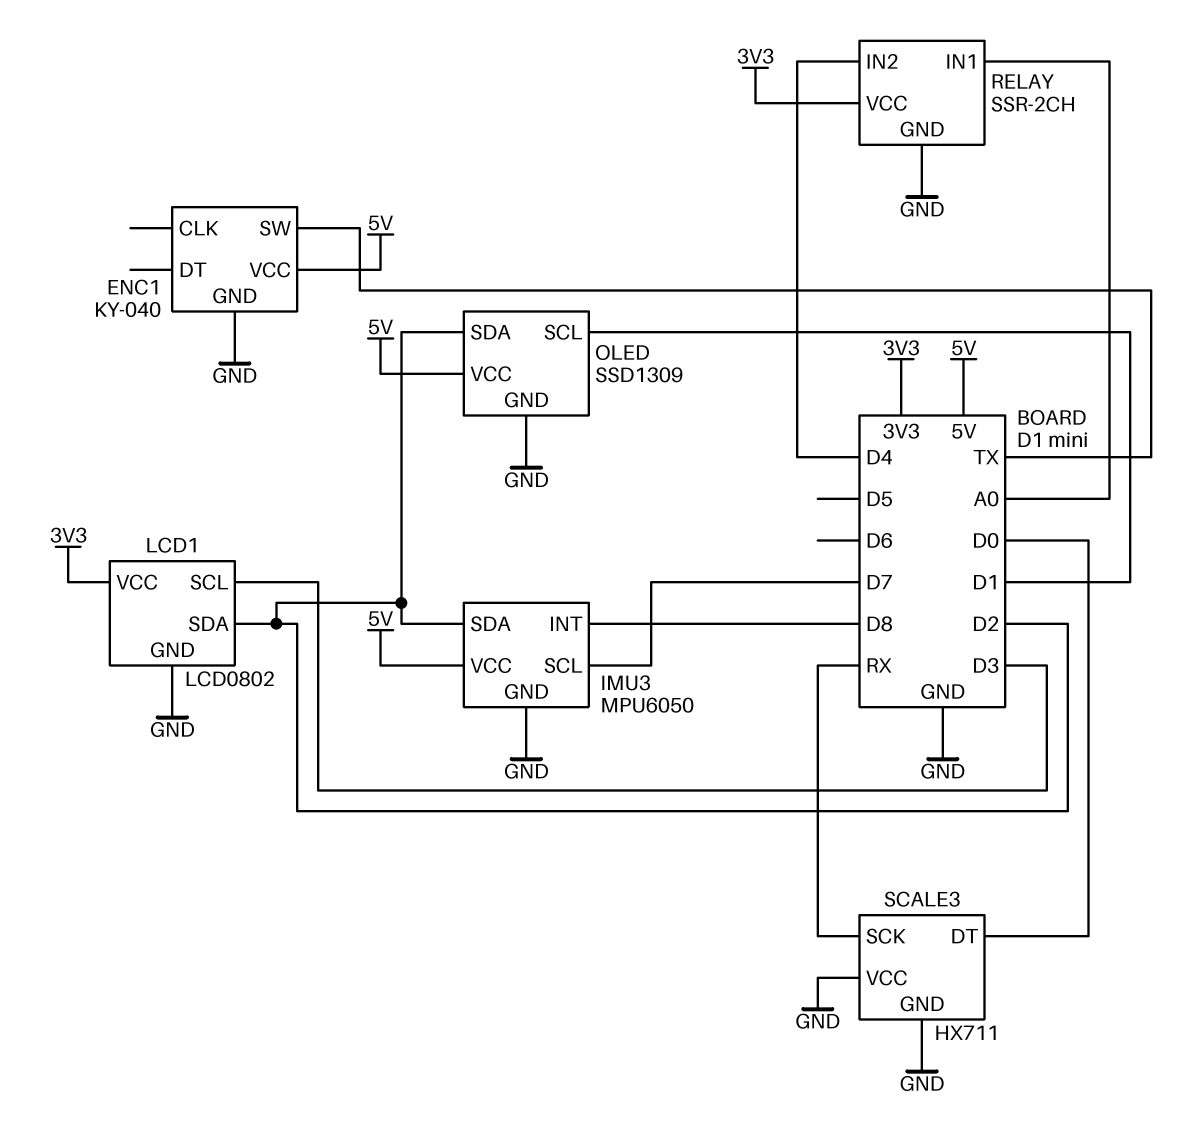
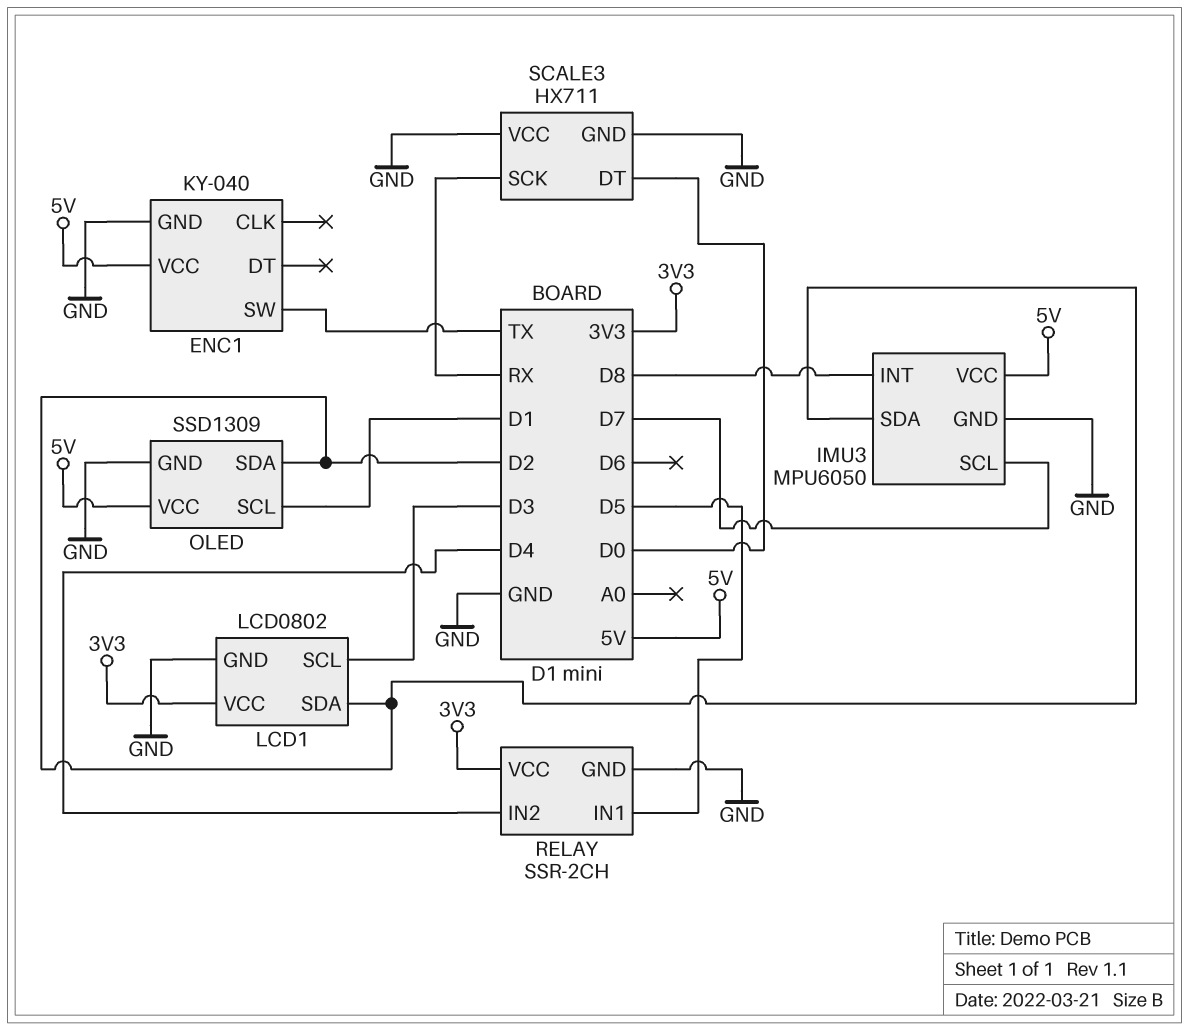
RELAY pin IN1: A0 -> D5

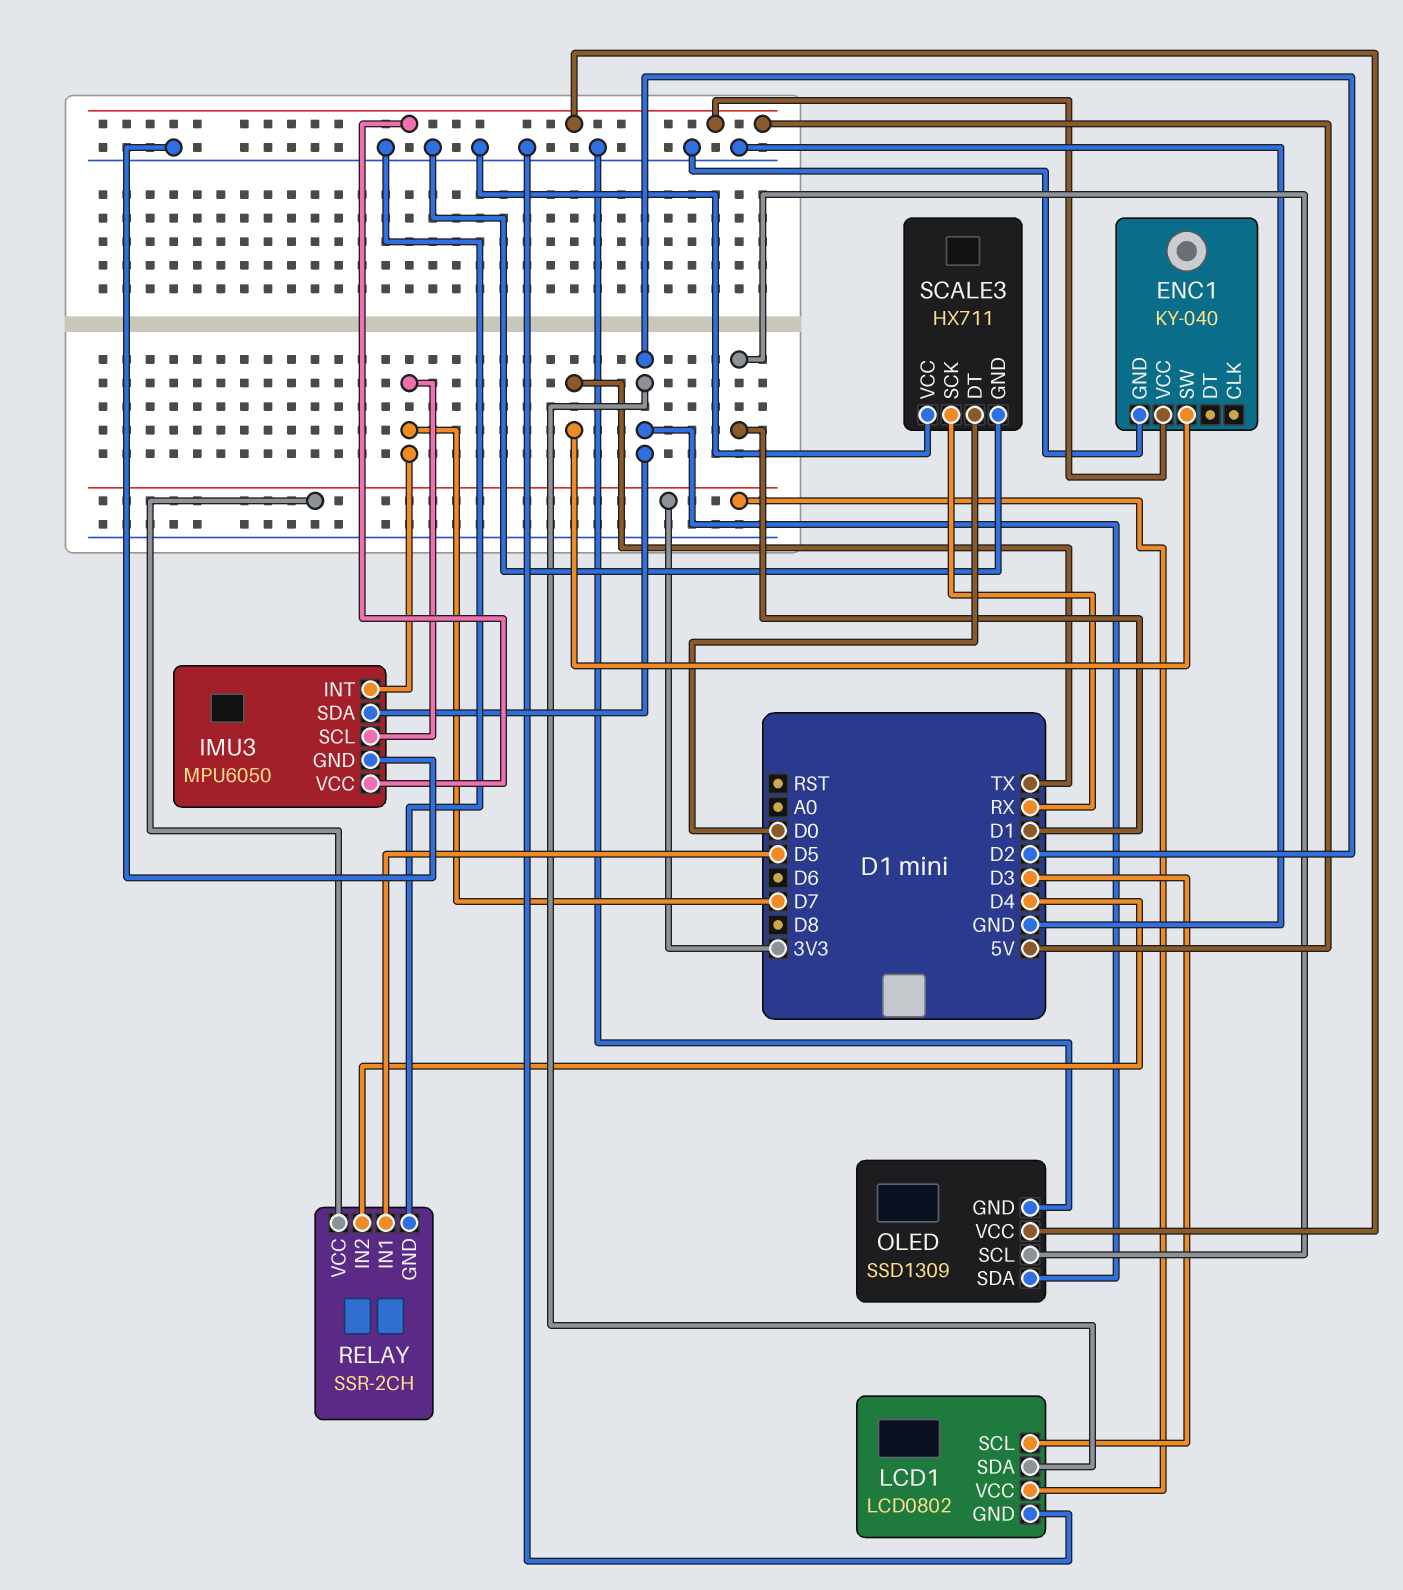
IMU3 pin INT: D8 -> D7

